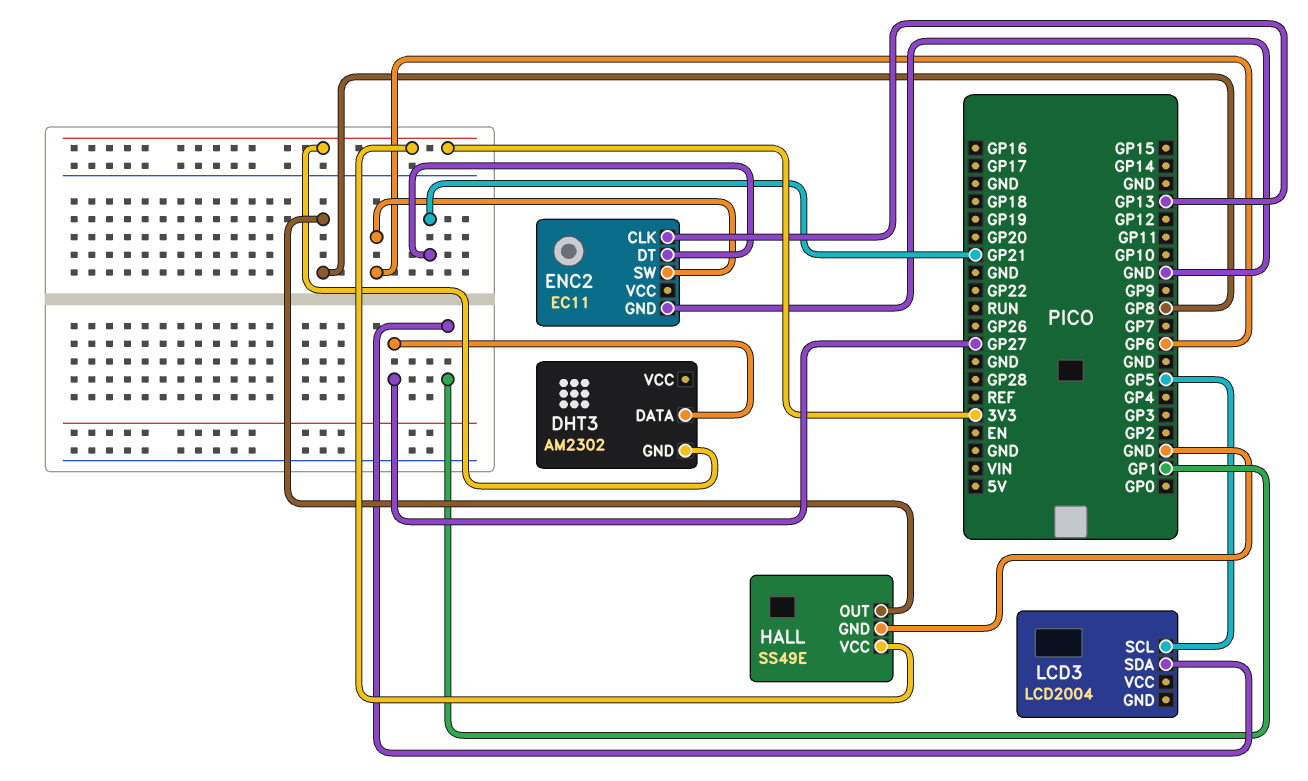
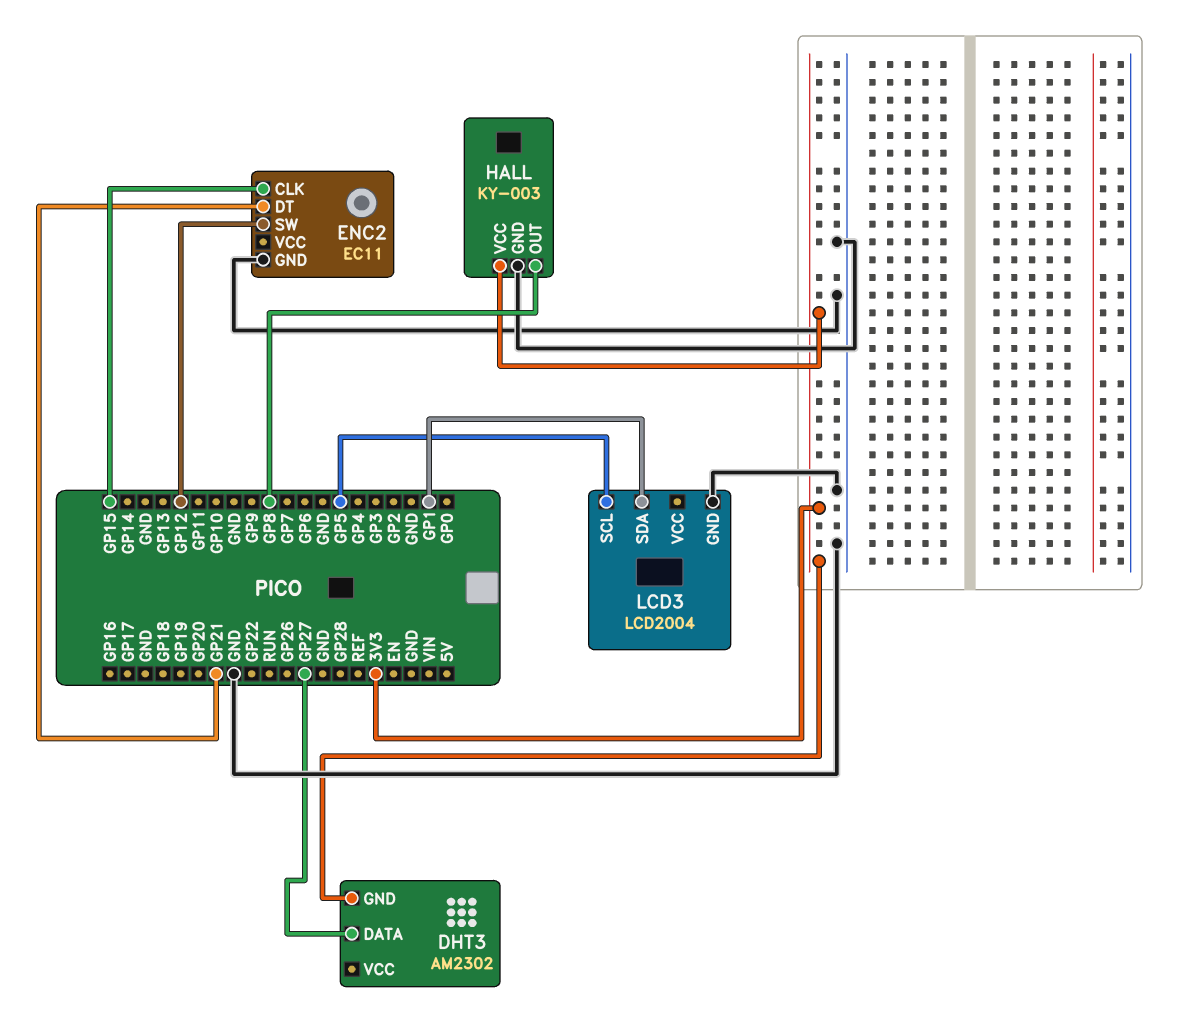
ENC2 pin CLK: GP13 -> GP15
ENC2 pin SW: GP6 -> GP12
HALL: SS49E -> KY-003
LCD3 pin GND: none -> GND

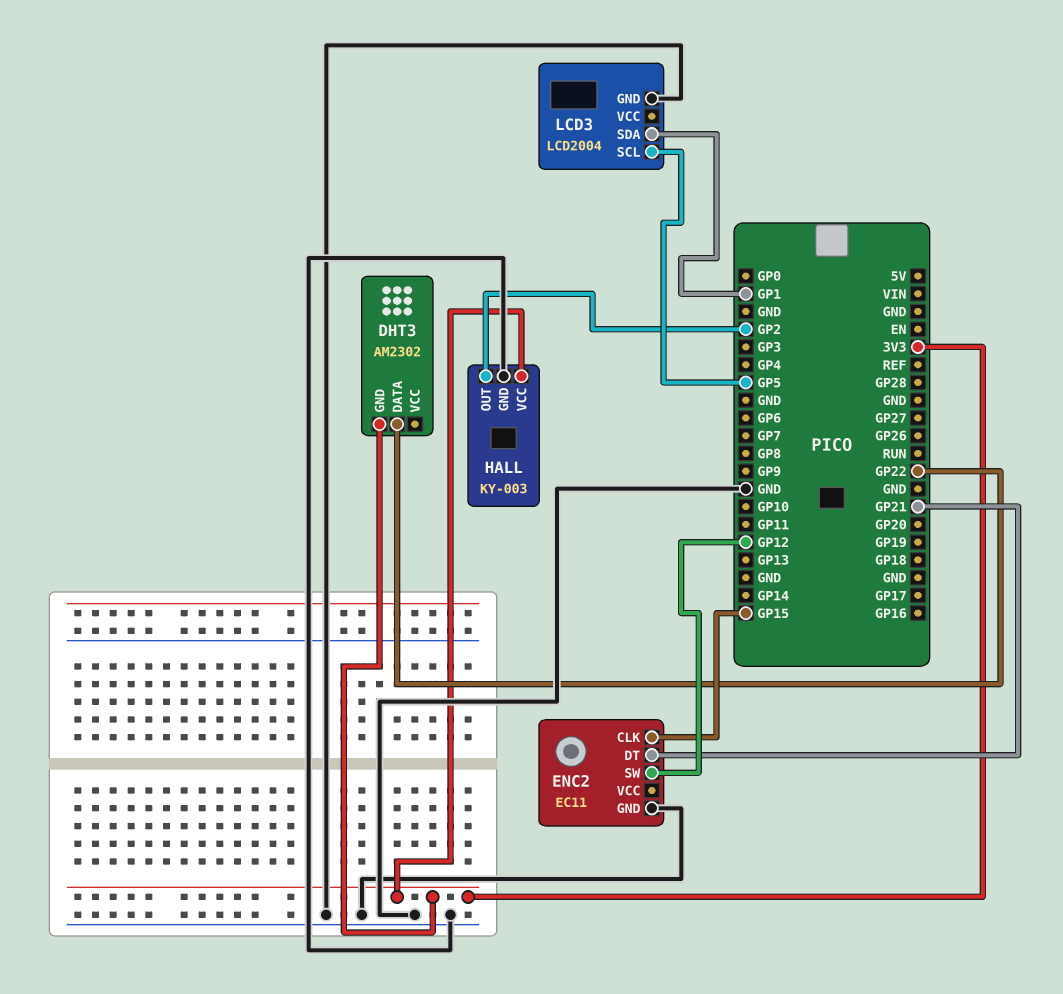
DHT3 pin DATA: GP27 -> GP22
HALL pin OUT: GP8 -> GP2

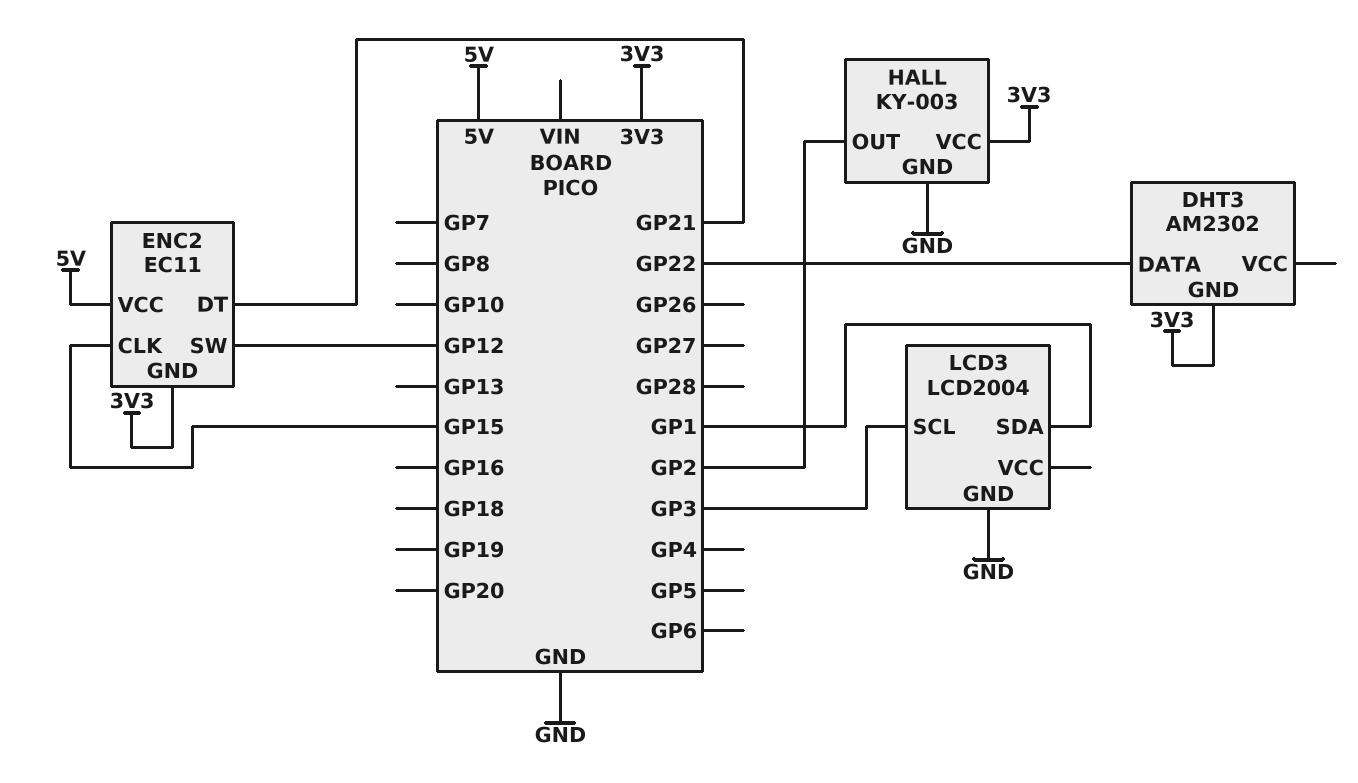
ENC2 pin GND: GND -> 3V3
ENC2 pin VCC: none -> 5V
LCD3 pin SCL: GP5 -> GP3

